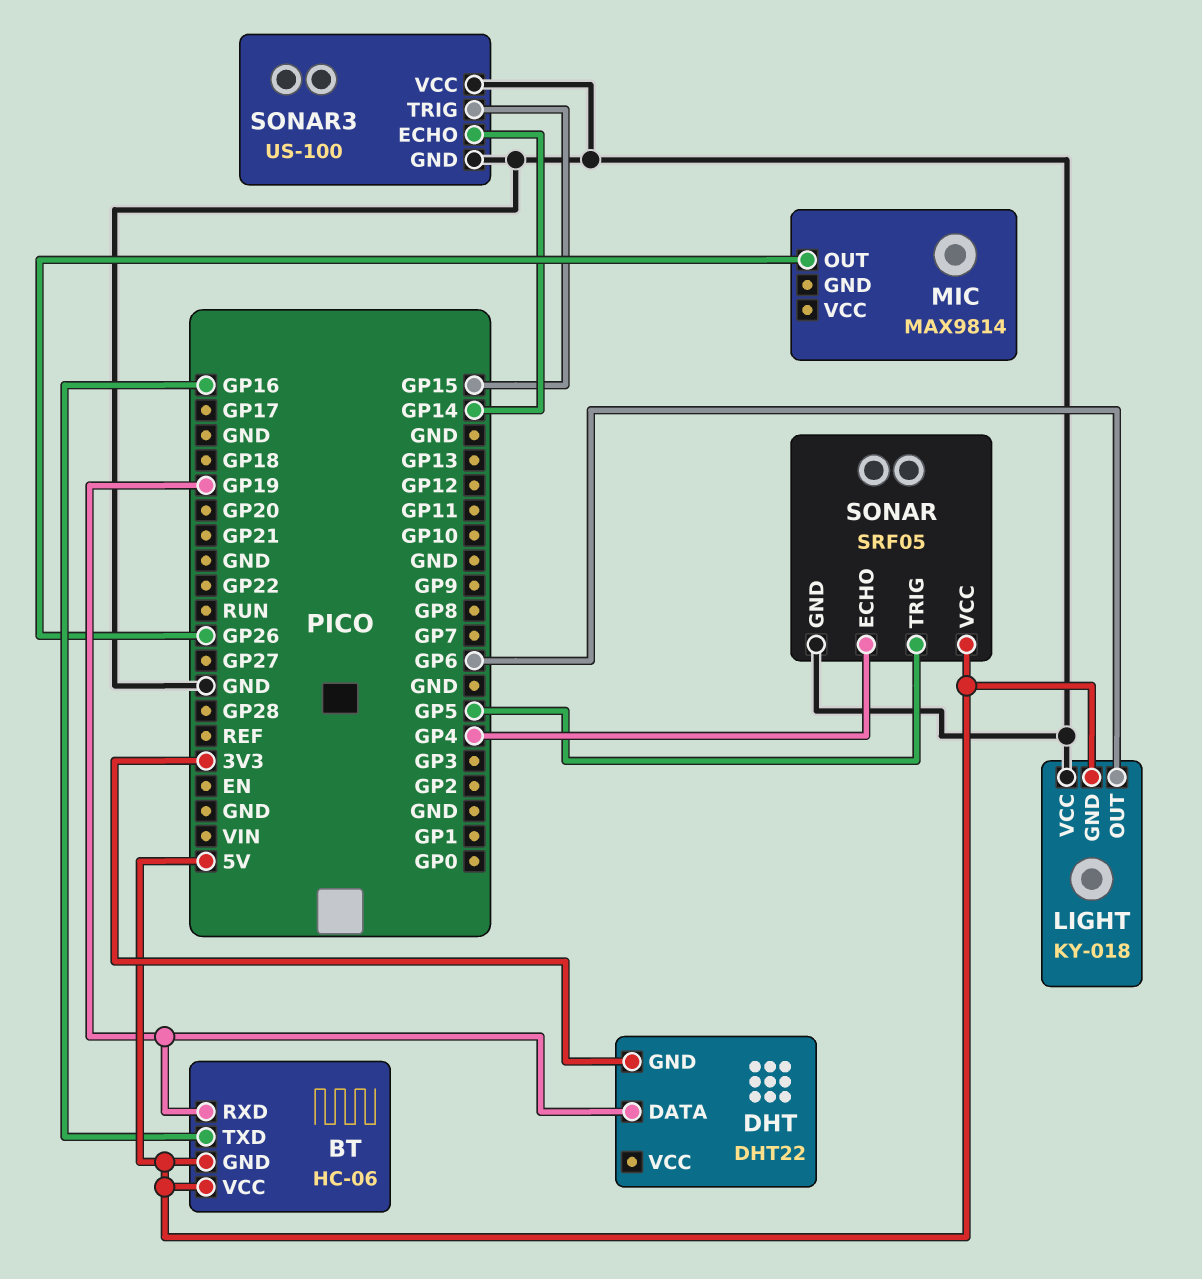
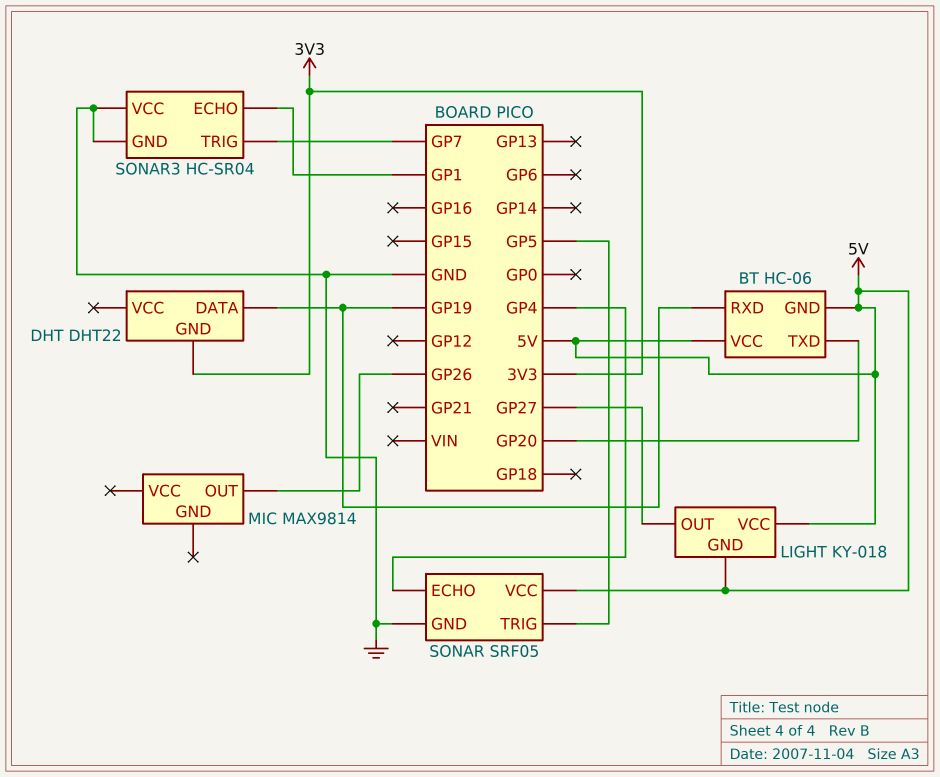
BT pin TXD: GP16 -> GP20
LIGHT pin OUT: GP6 -> GP27
LIGHT pin VCC: GND -> 5V
SONAR3: US-100 -> HC-SR04
SONAR3 pin ECHO: GP14 -> GP1
SONAR3 pin TRIG: GP15 -> GP7

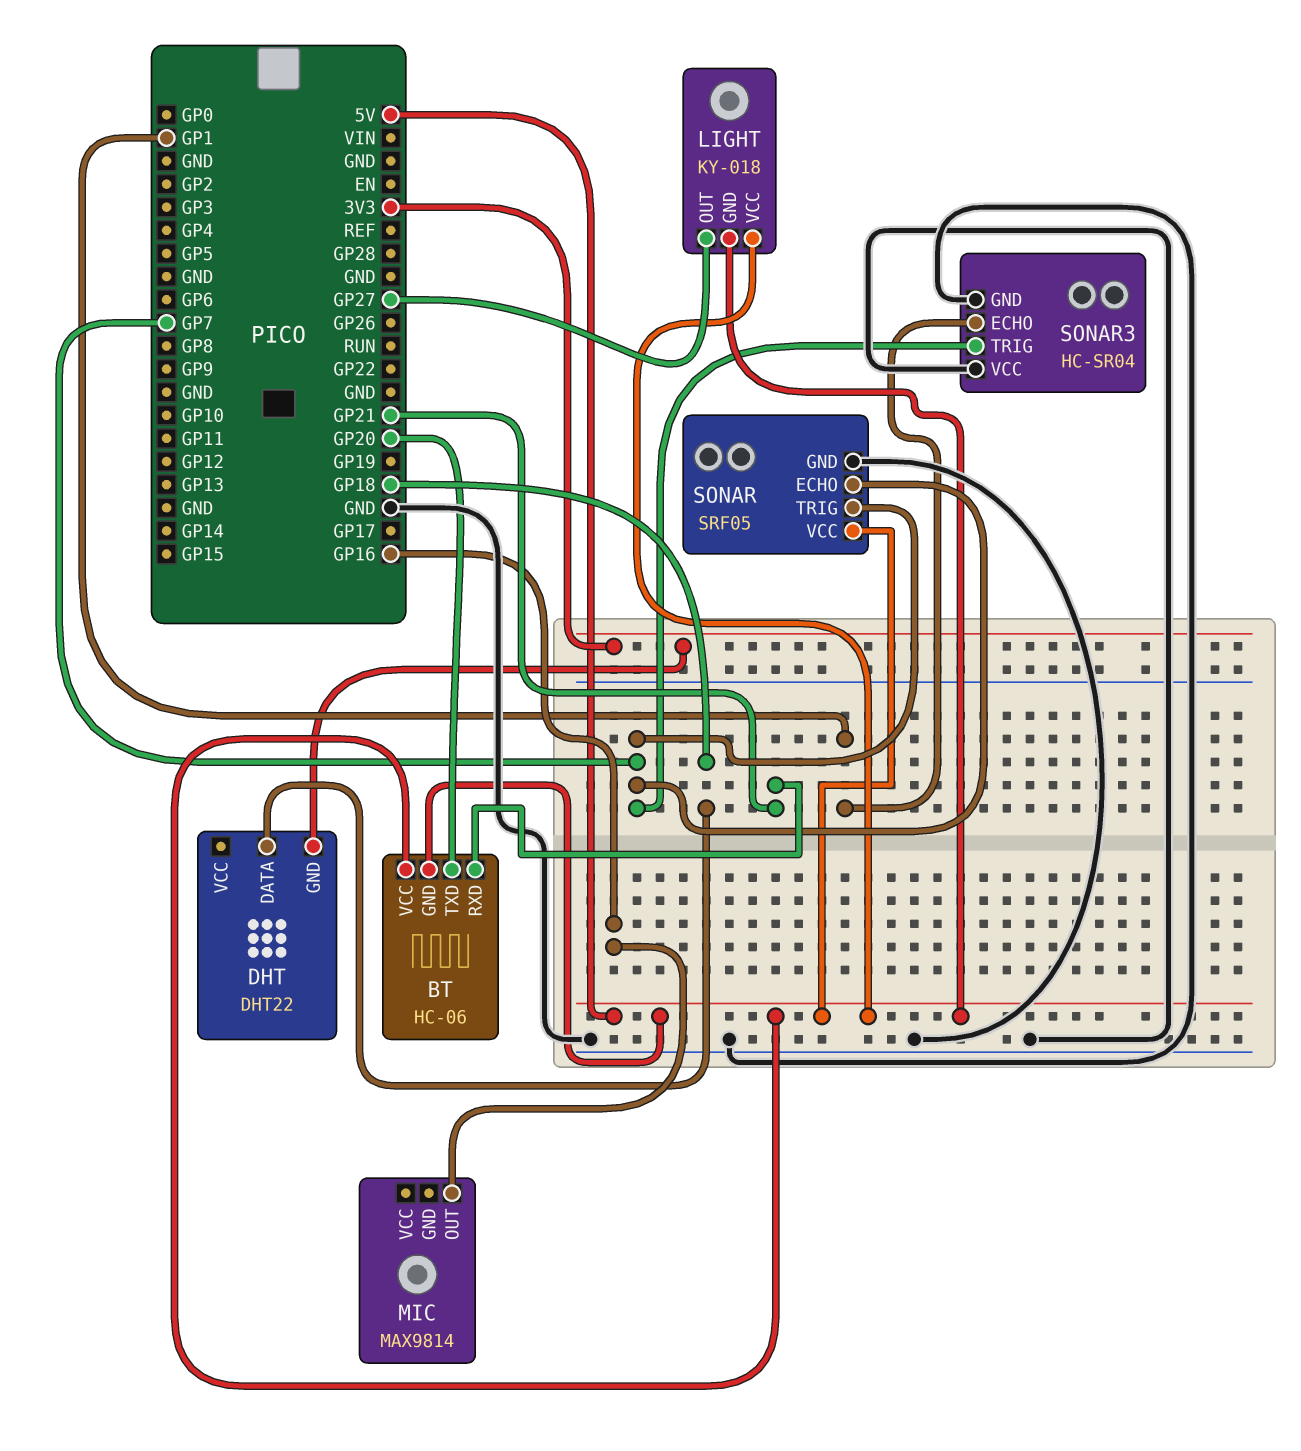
BT pin RXD: GP19 -> GP21
DHT pin DATA: GP19 -> GP18
MIC pin OUT: GP26 -> GP16
SONAR pin ECHO: GP4 -> GP7
SONAR pin TRIG: GP5 -> GP7

